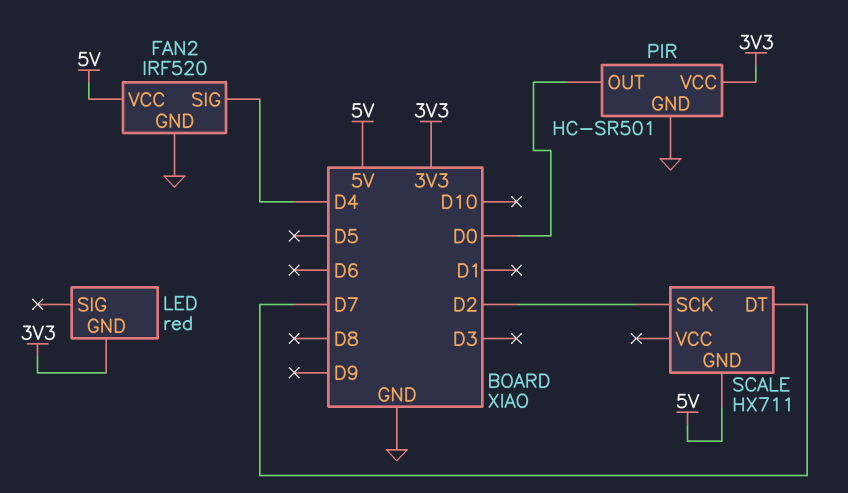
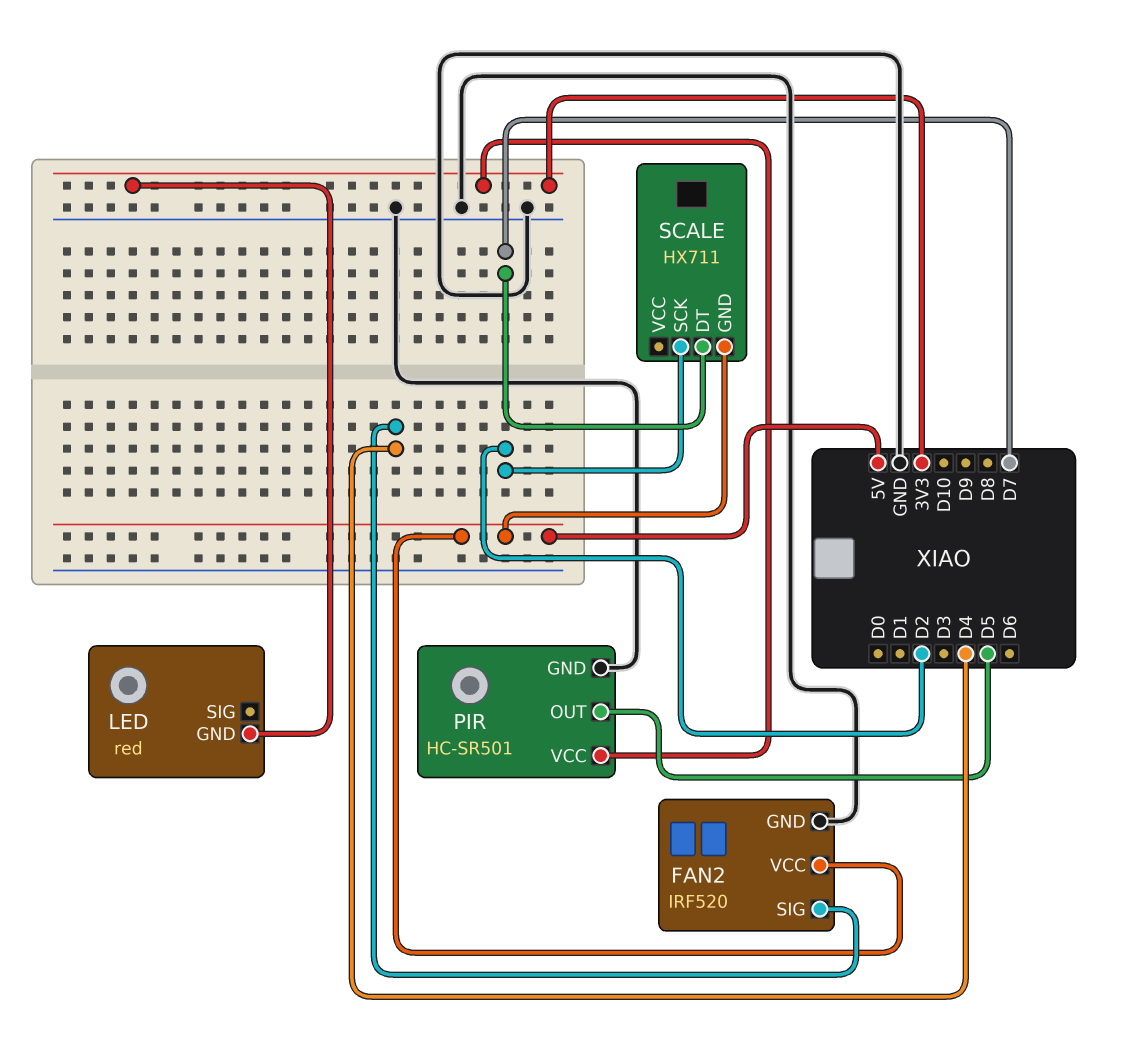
PIR pin OUT: D0 -> D5

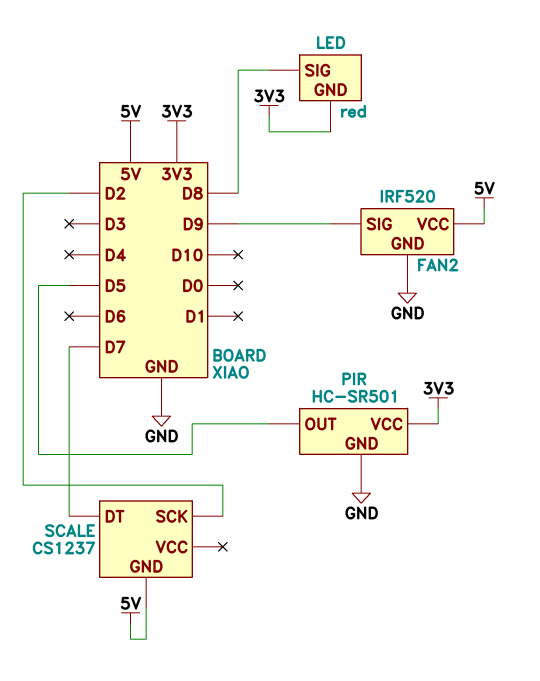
FAN2 pin SIG: D4 -> D9
LED pin SIG: none -> D8
SCALE: HX711 -> CS1237

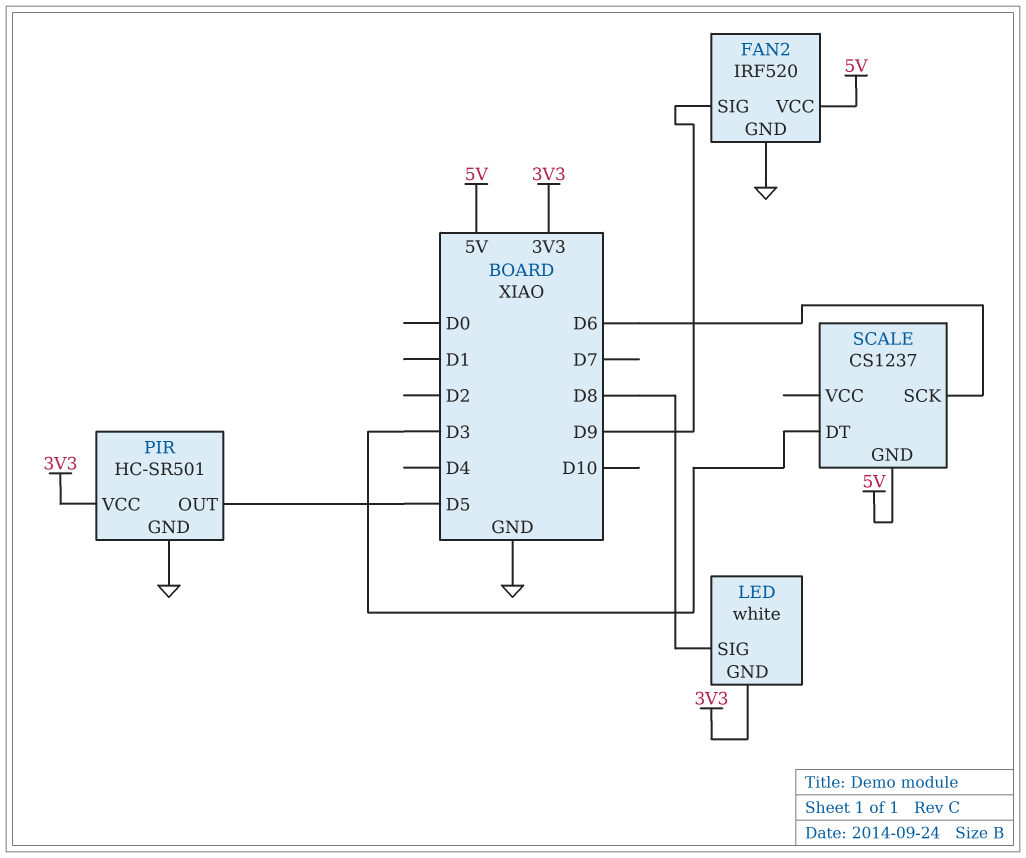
LED: red -> white
SCALE pin DT: D7 -> D3
SCALE pin SCK: D2 -> D6

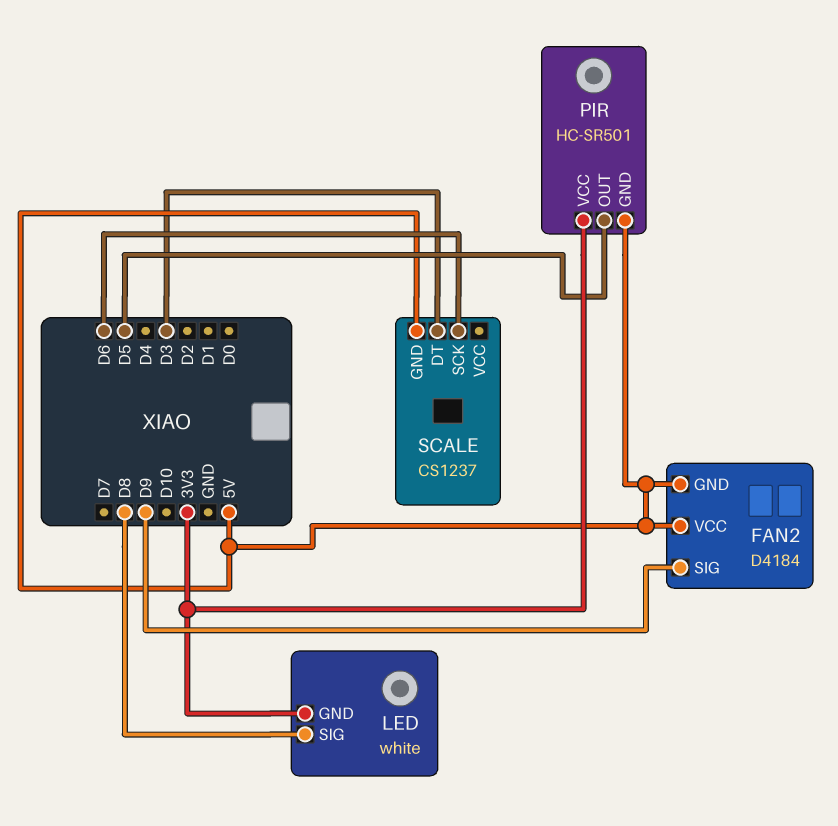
FAN2: IRF520 -> D4184
FAN2 pin GND: GND -> 5V
PIR pin GND: GND -> 5V

